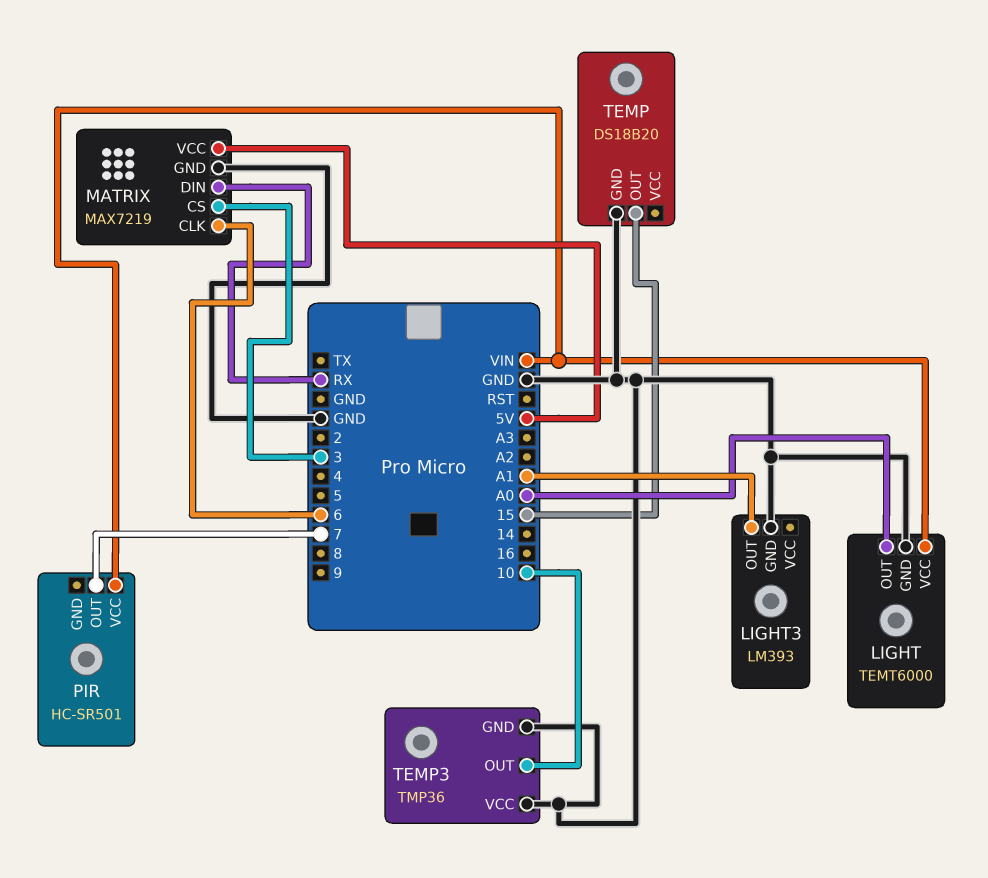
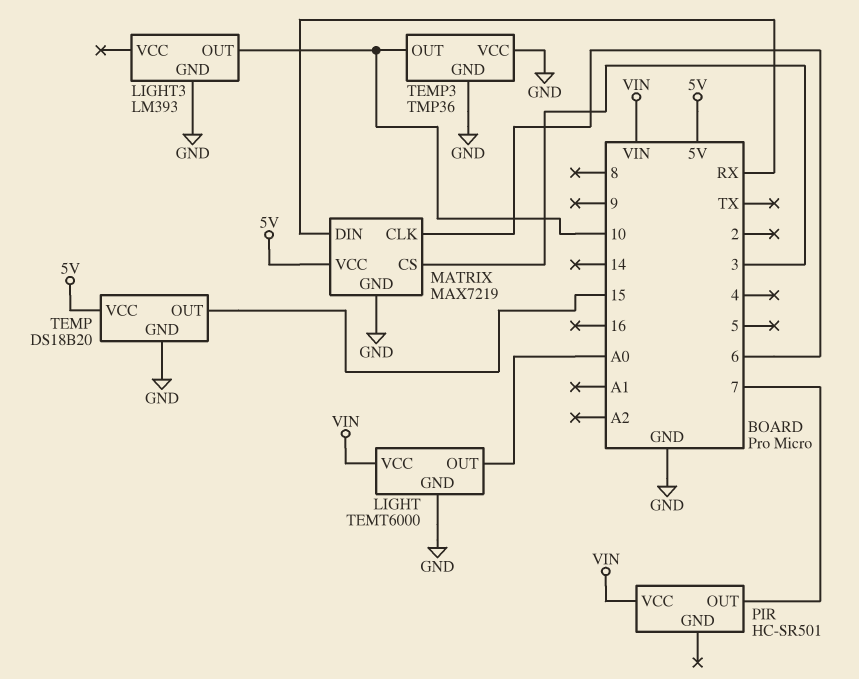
LIGHT3 pin OUT: A1 -> 10
TEMP pin VCC: none -> 5V

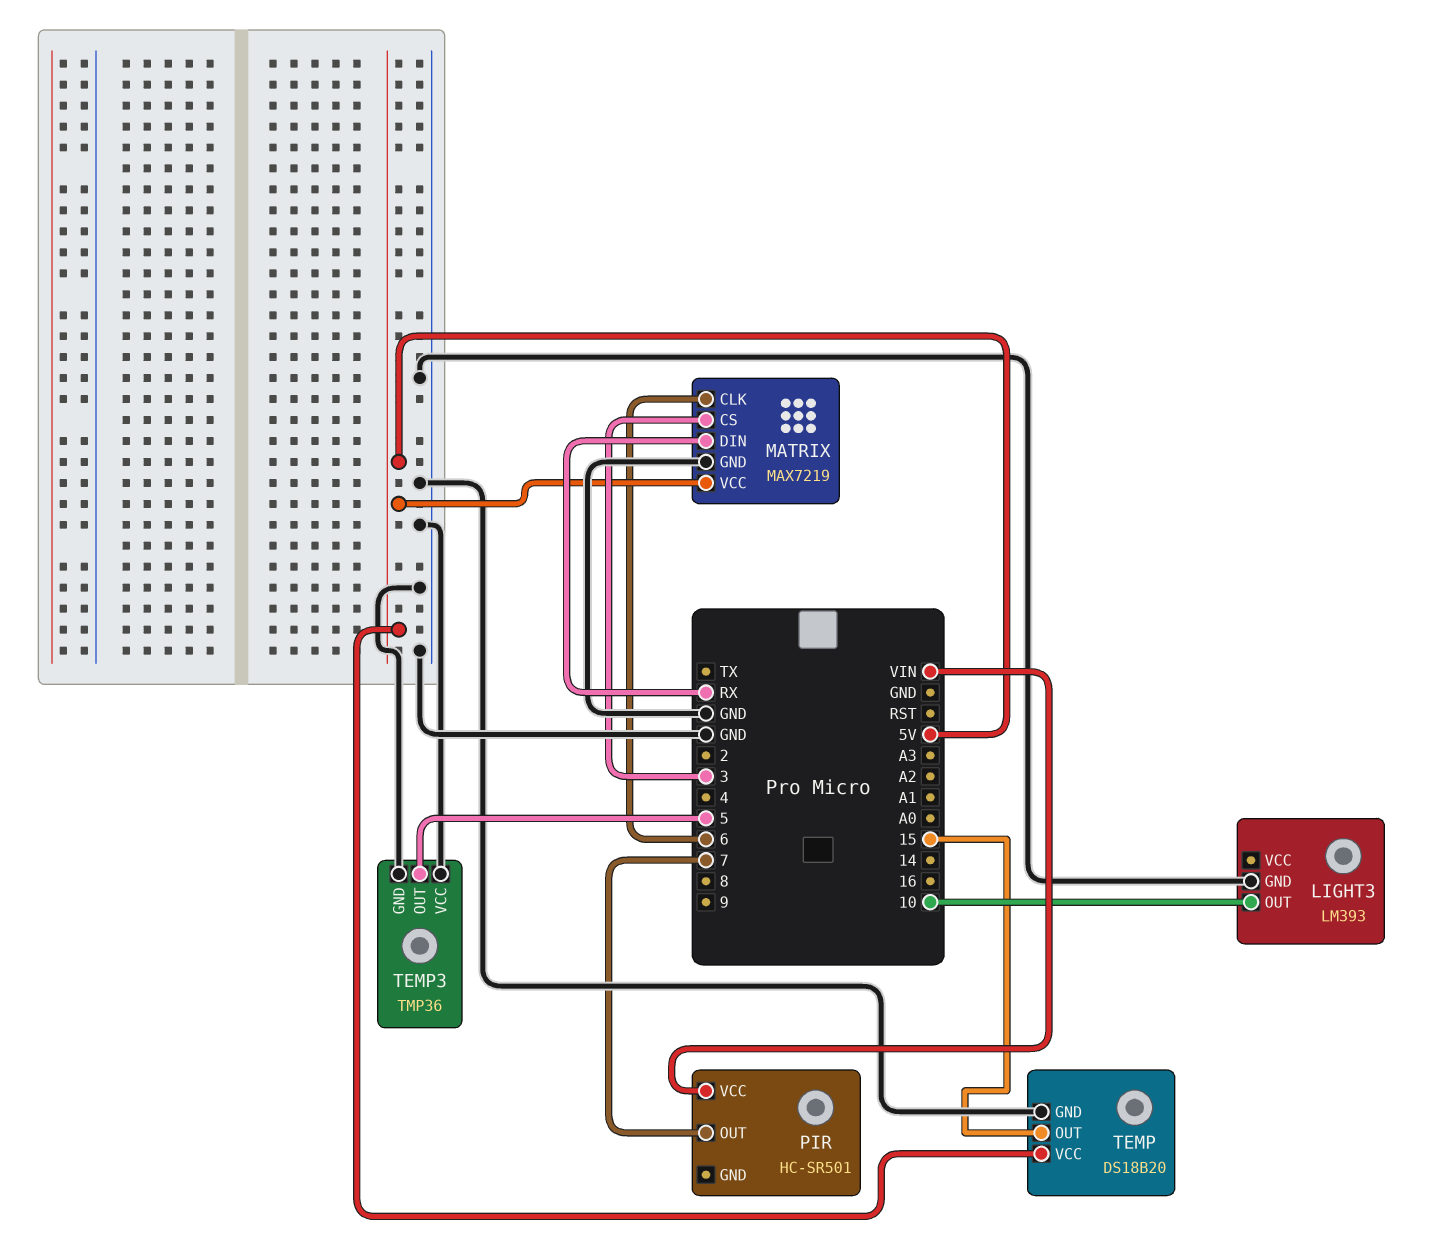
LIGHT: TEMT6000 -> none
LIGHT pin GND: GND -> none
LIGHT pin OUT: A0 -> none
LIGHT pin VCC: VIN -> none
TEMP3 pin OUT: 10 -> 5

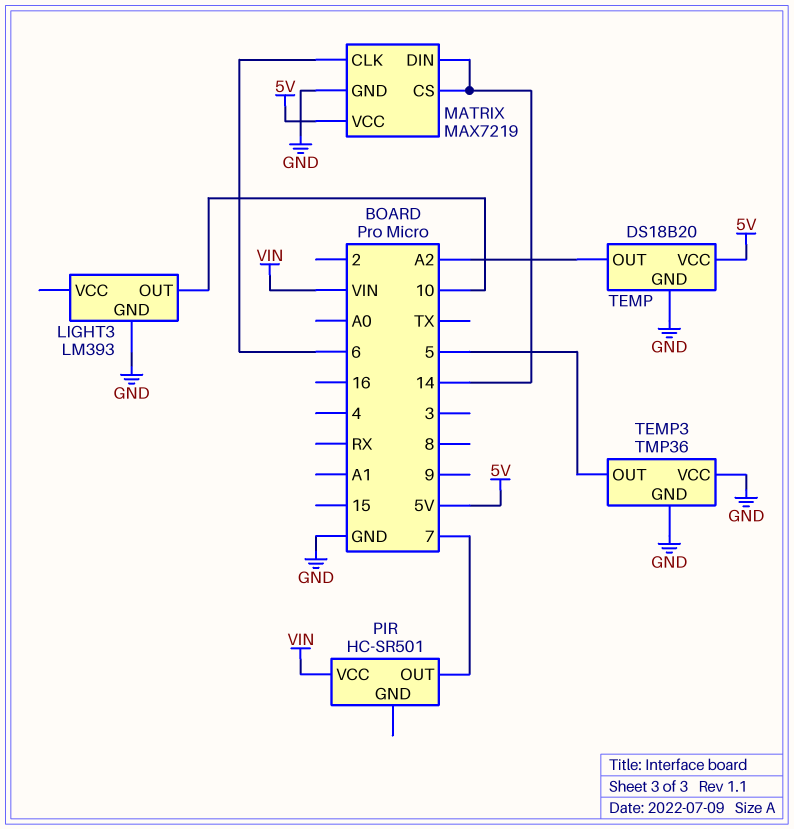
MATRIX pin CS: 3 -> 14
MATRIX pin DIN: RX -> 14
TEMP pin OUT: 15 -> A2

